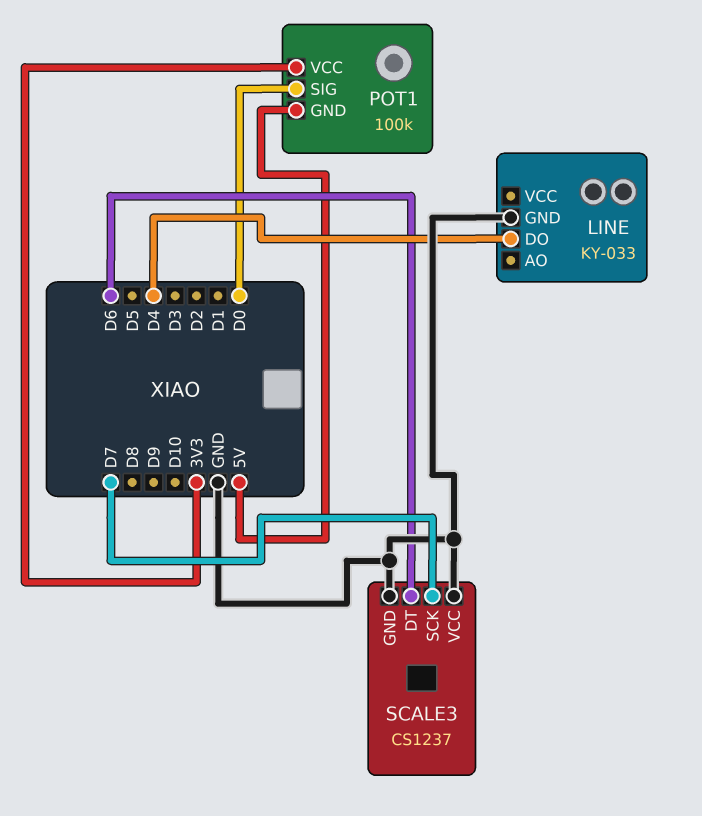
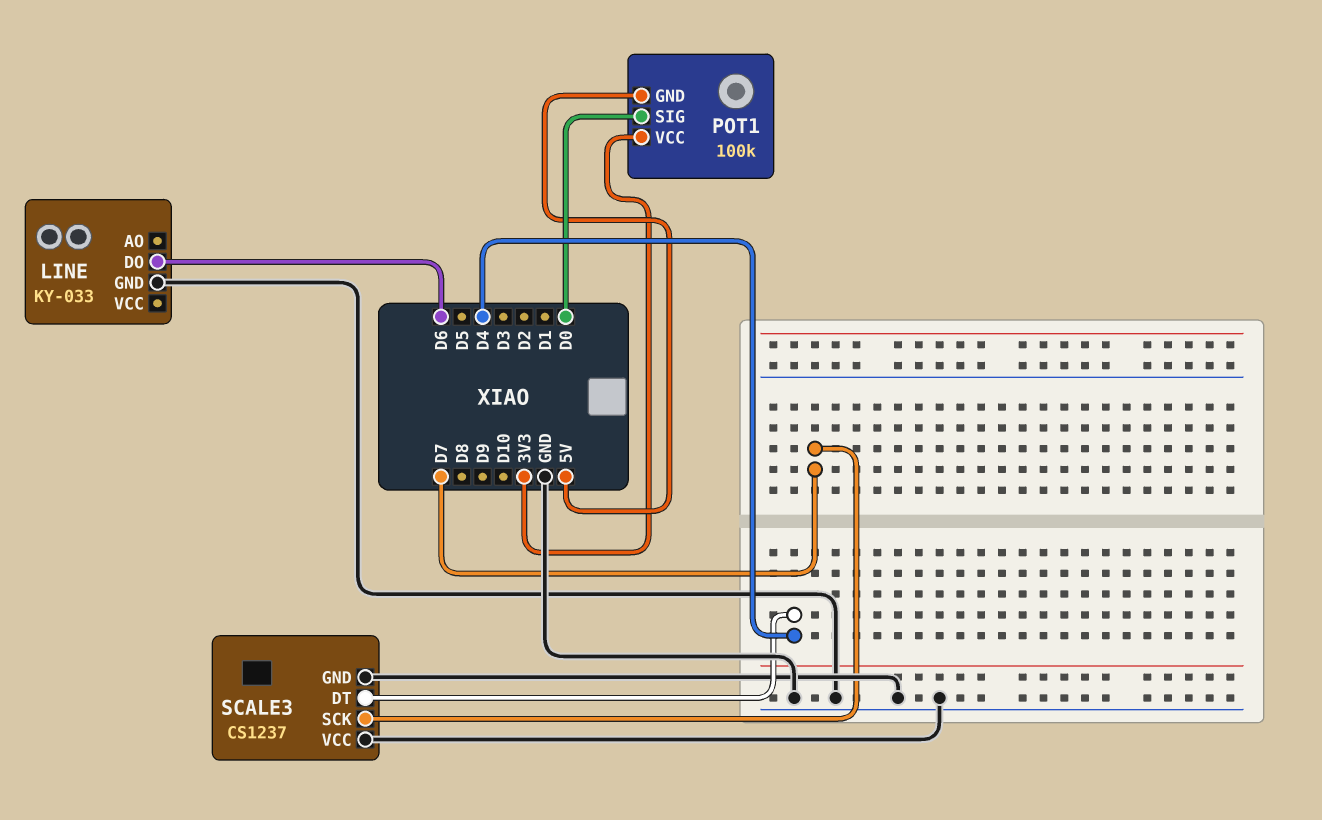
LINE pin DO: D4 -> D6
SCALE3 pin DT: D6 -> D4

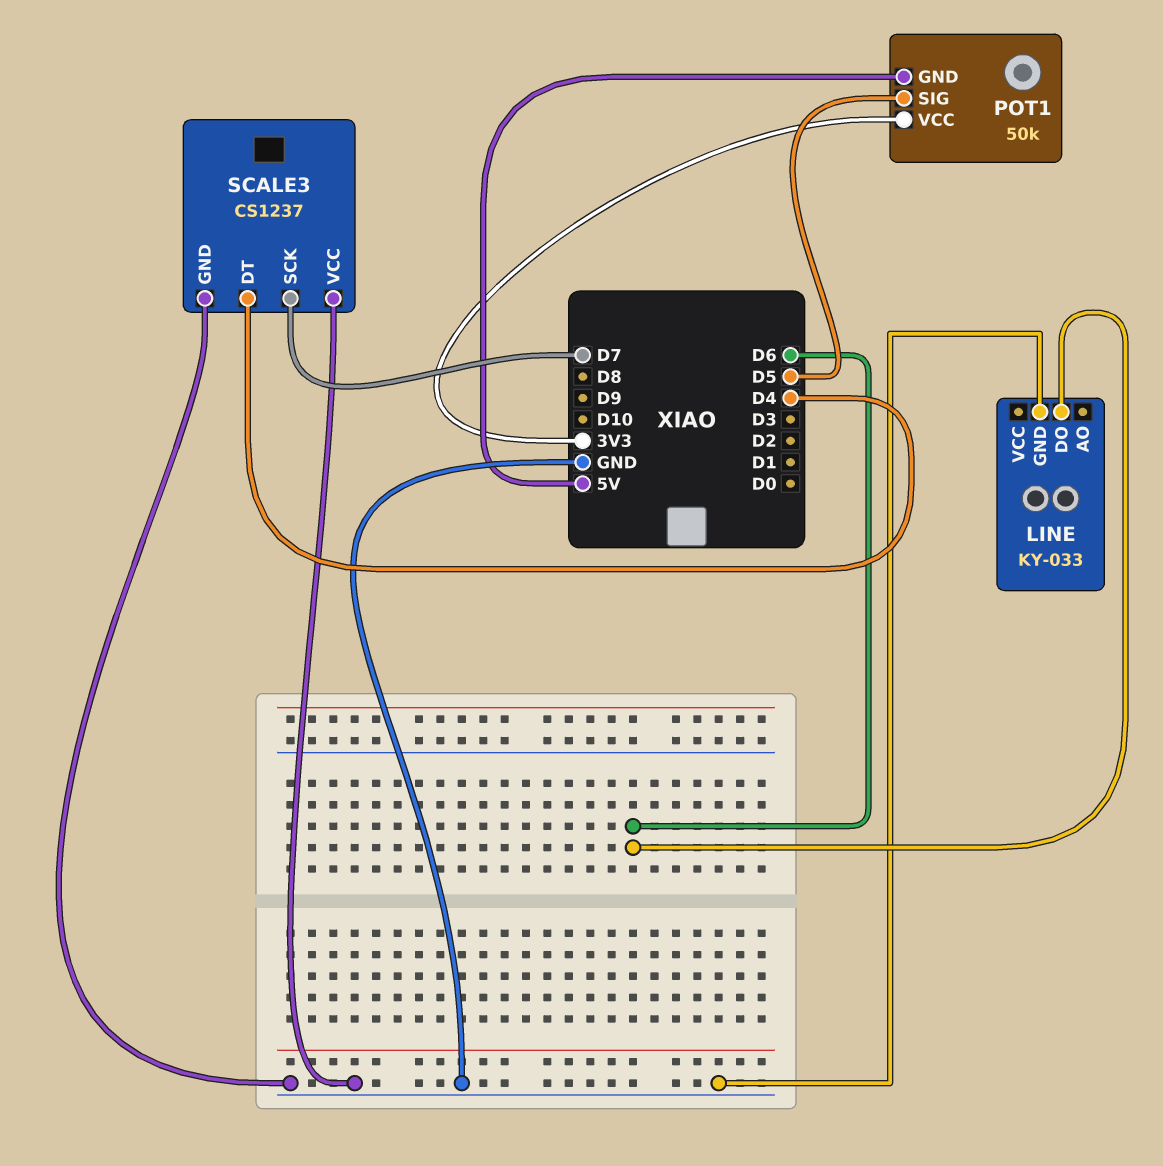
POT1: 100k -> 50k
POT1 pin SIG: D0 -> D5

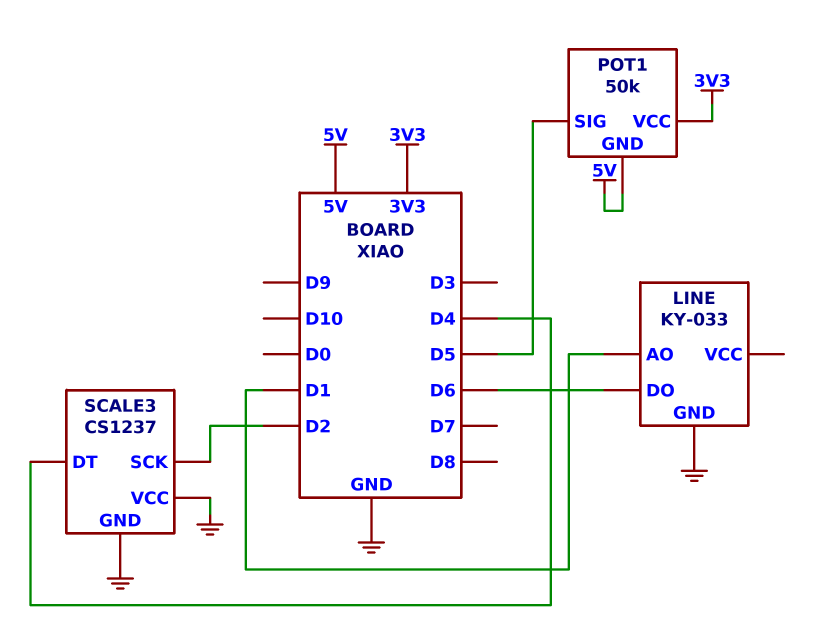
LINE pin AO: none -> D1
SCALE3 pin SCK: D7 -> D2

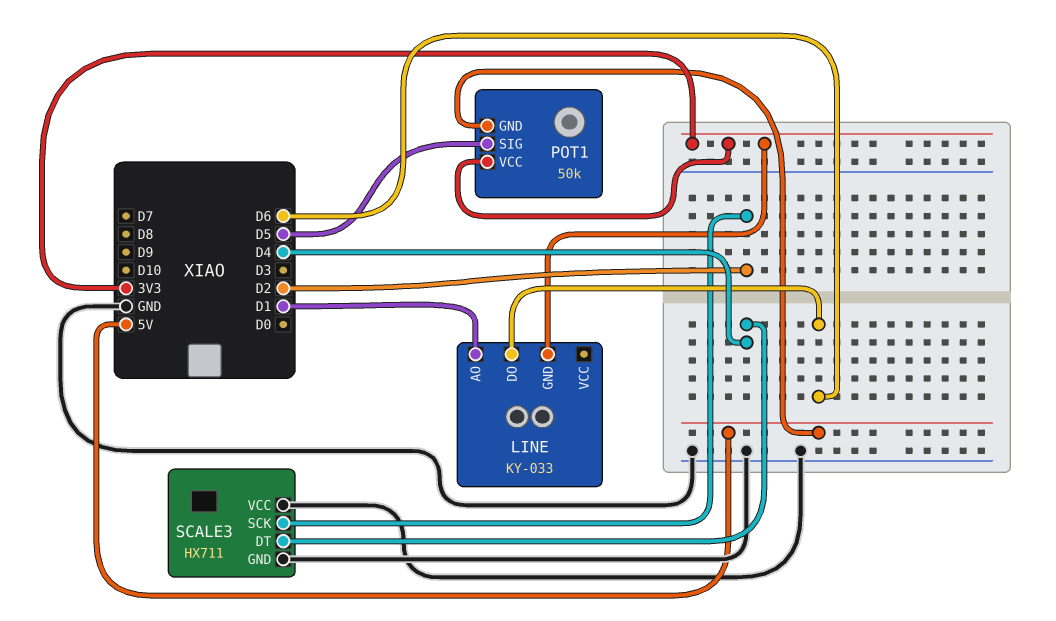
LINE pin GND: GND -> 3V3
SCALE3: CS1237 -> HX711

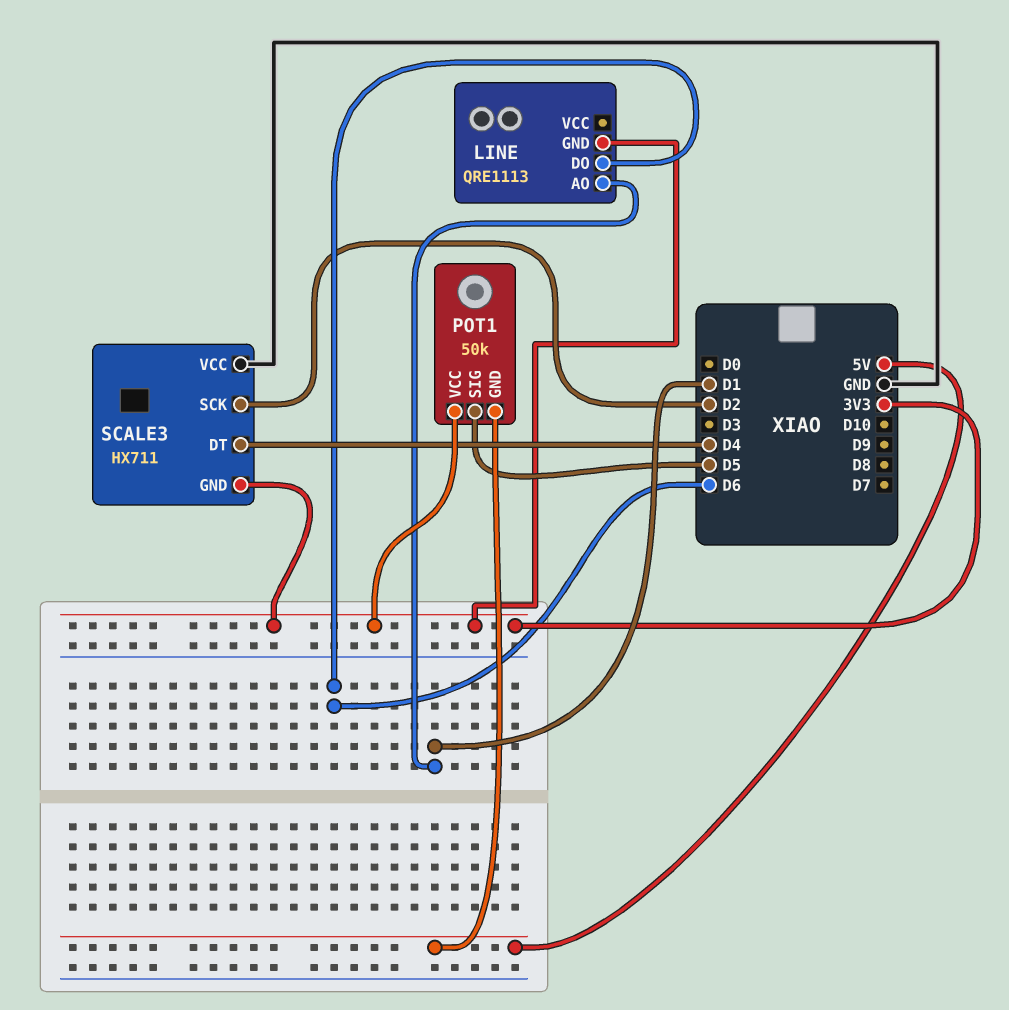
LINE: KY-033 -> QRE1113
SCALE3 pin GND: GND -> 3V3

